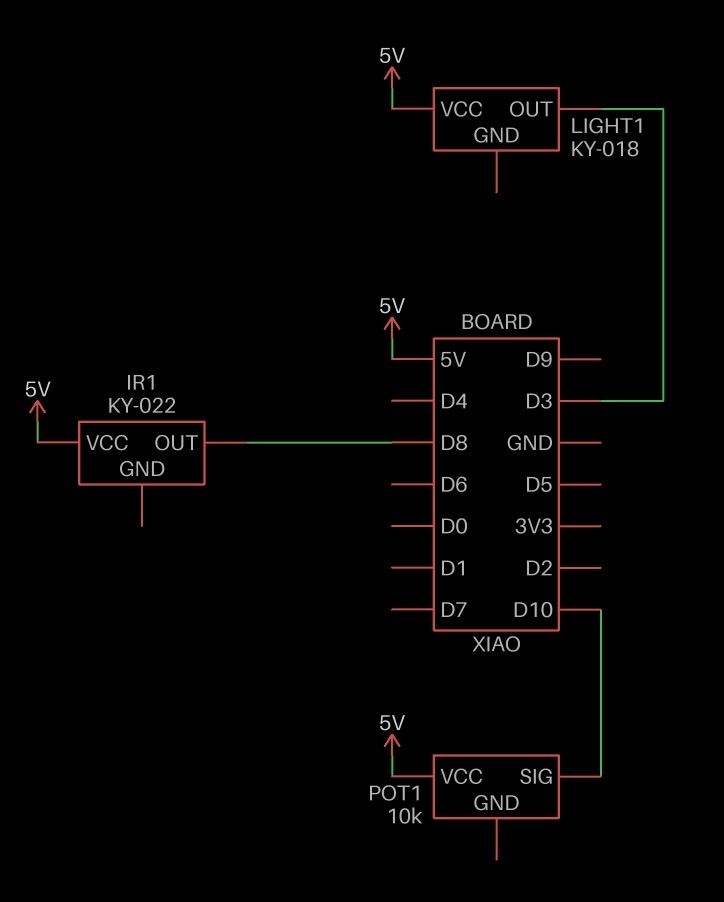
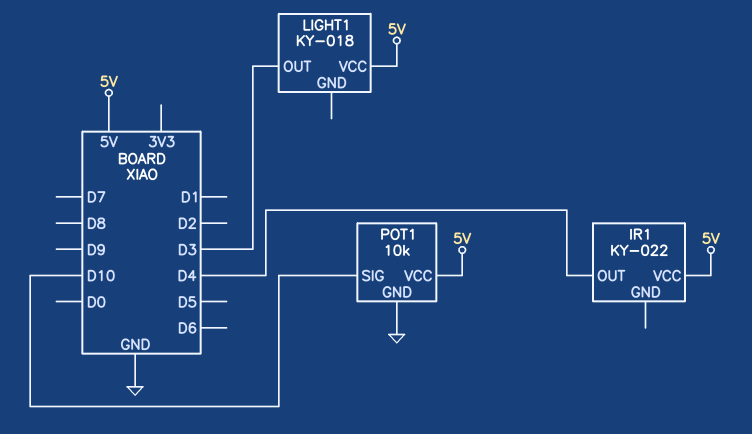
IR1 pin OUT: D8 -> D4
POT1 pin GND: none -> GND

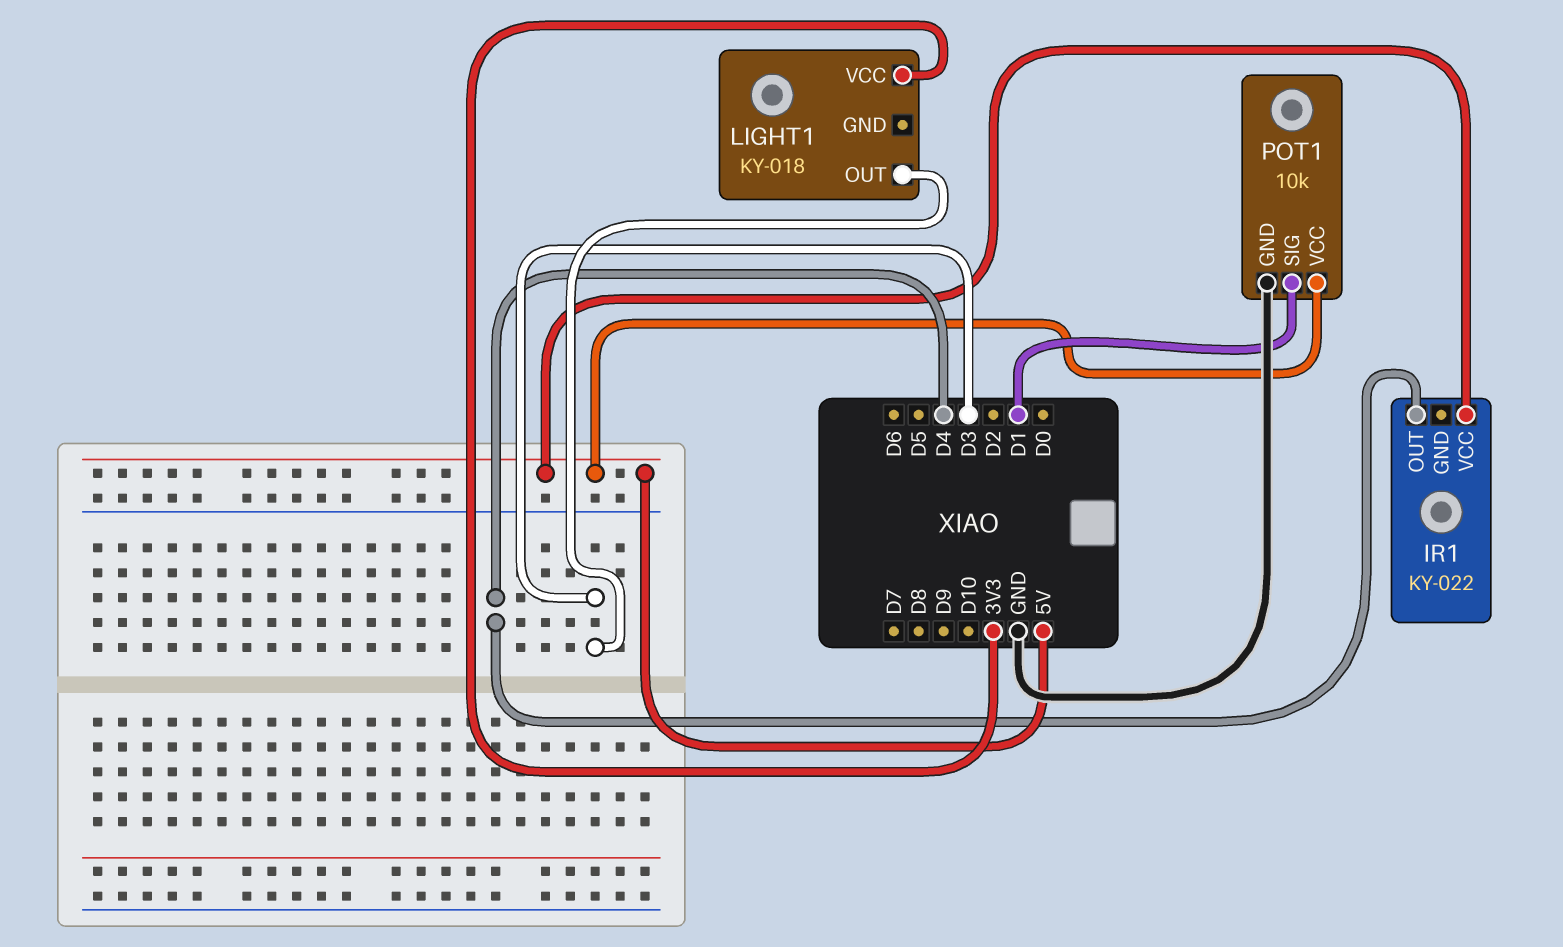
LIGHT1 pin VCC: 5V -> 3V3
POT1 pin SIG: D10 -> D1

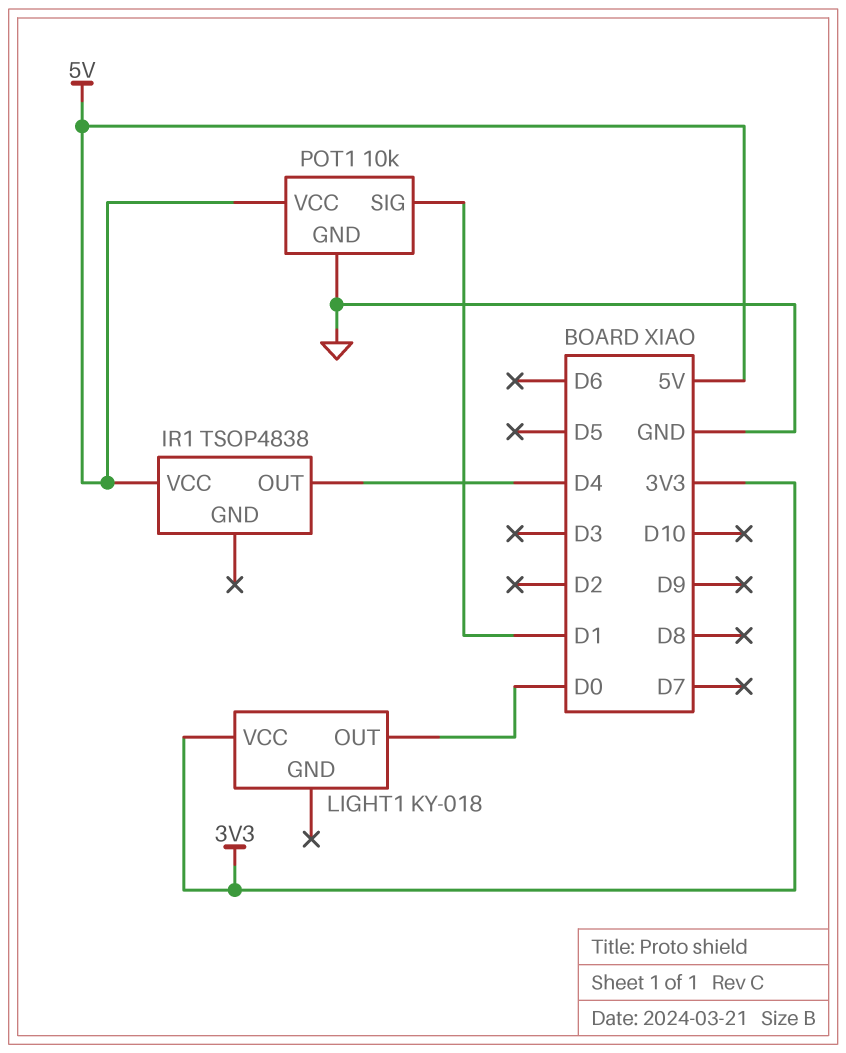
IR1: KY-022 -> TSOP4838
LIGHT1 pin OUT: D3 -> D0

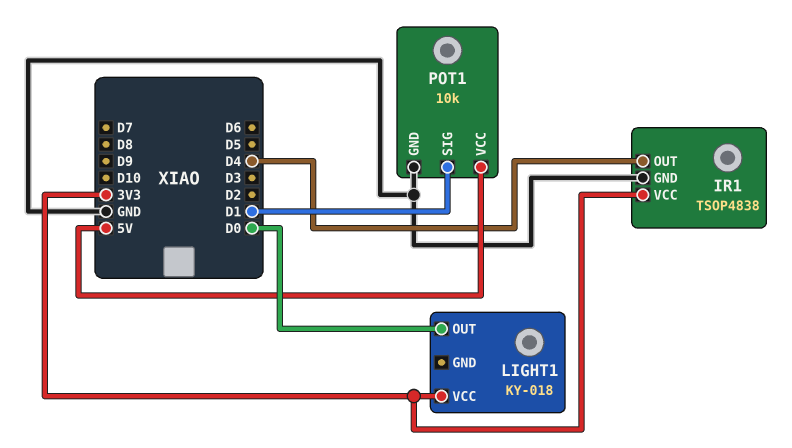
IR1 pin GND: none -> GND
IR1 pin VCC: 5V -> 3V3

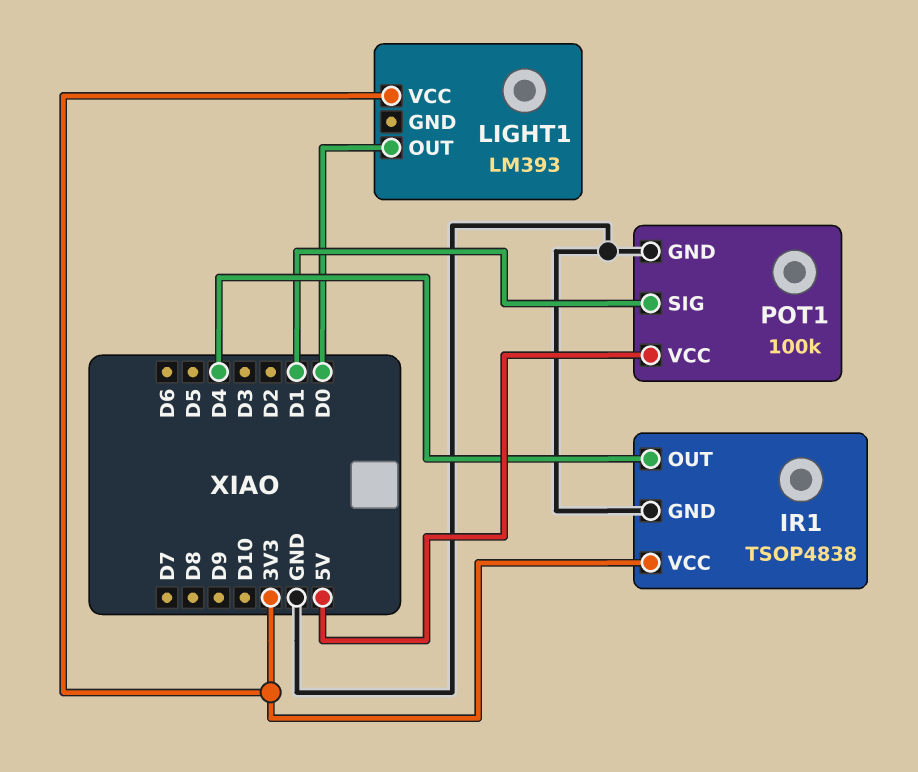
LIGHT1: KY-018 -> LM393
POT1: 10k -> 100k

